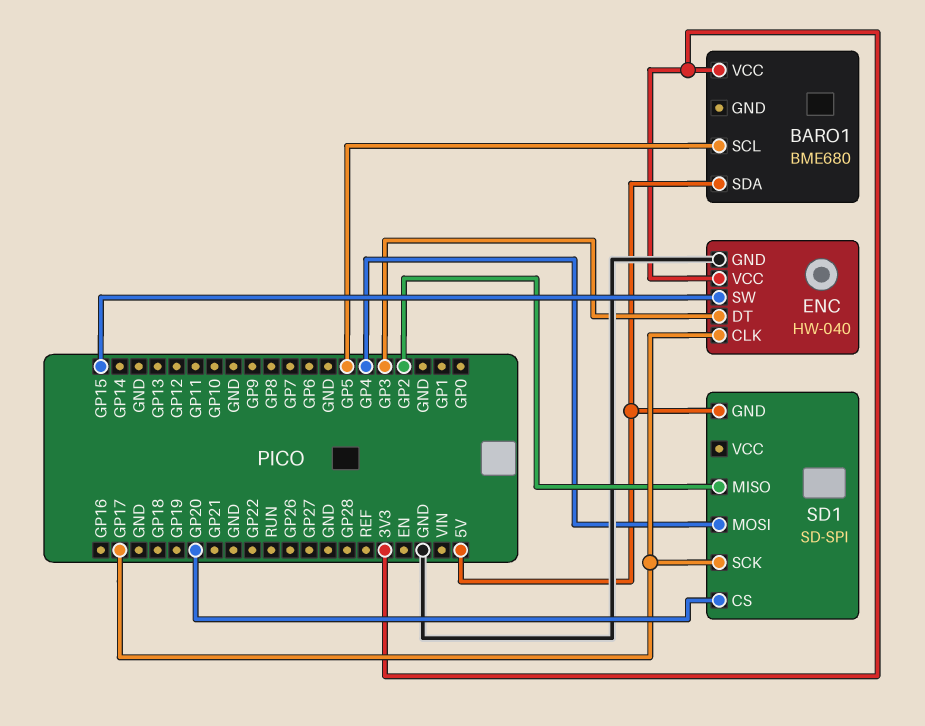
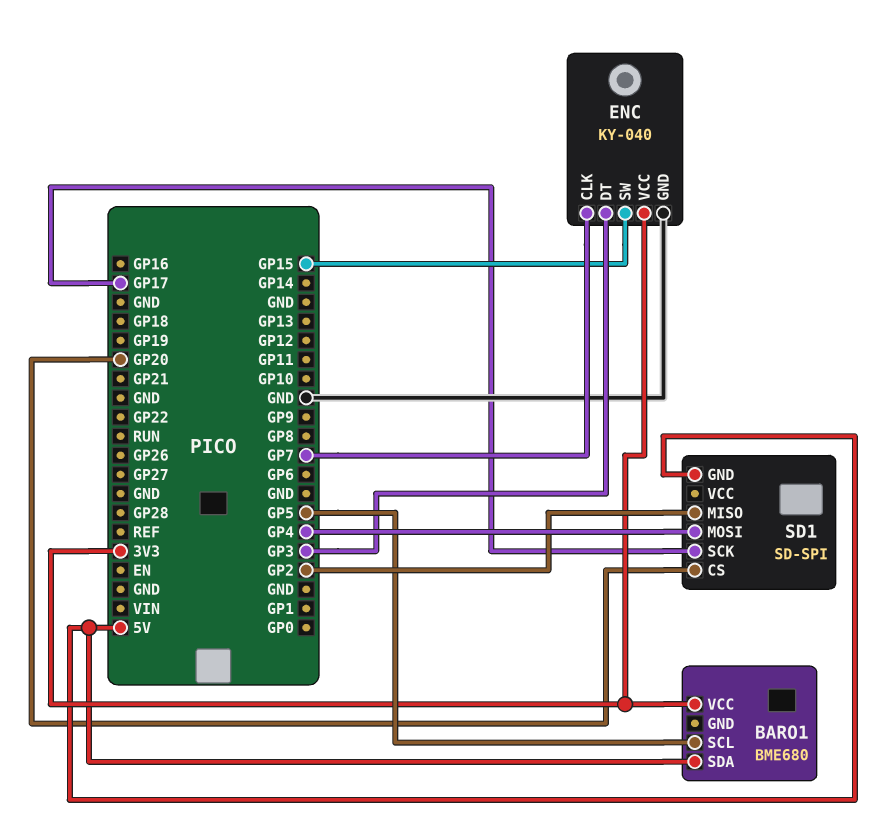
ENC: HW-040 -> KY-040
ENC pin CLK: GP17 -> GP7

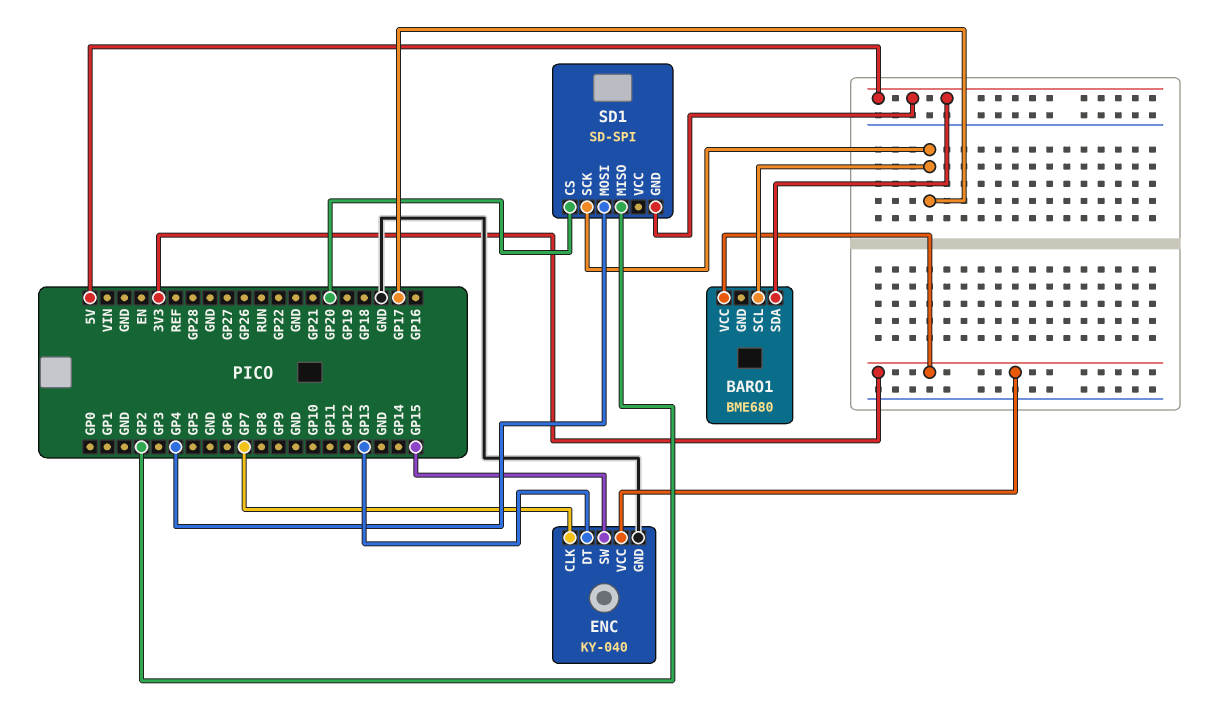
BARO1 pin SCL: GP5 -> GP17
ENC pin DT: GP3 -> GP13

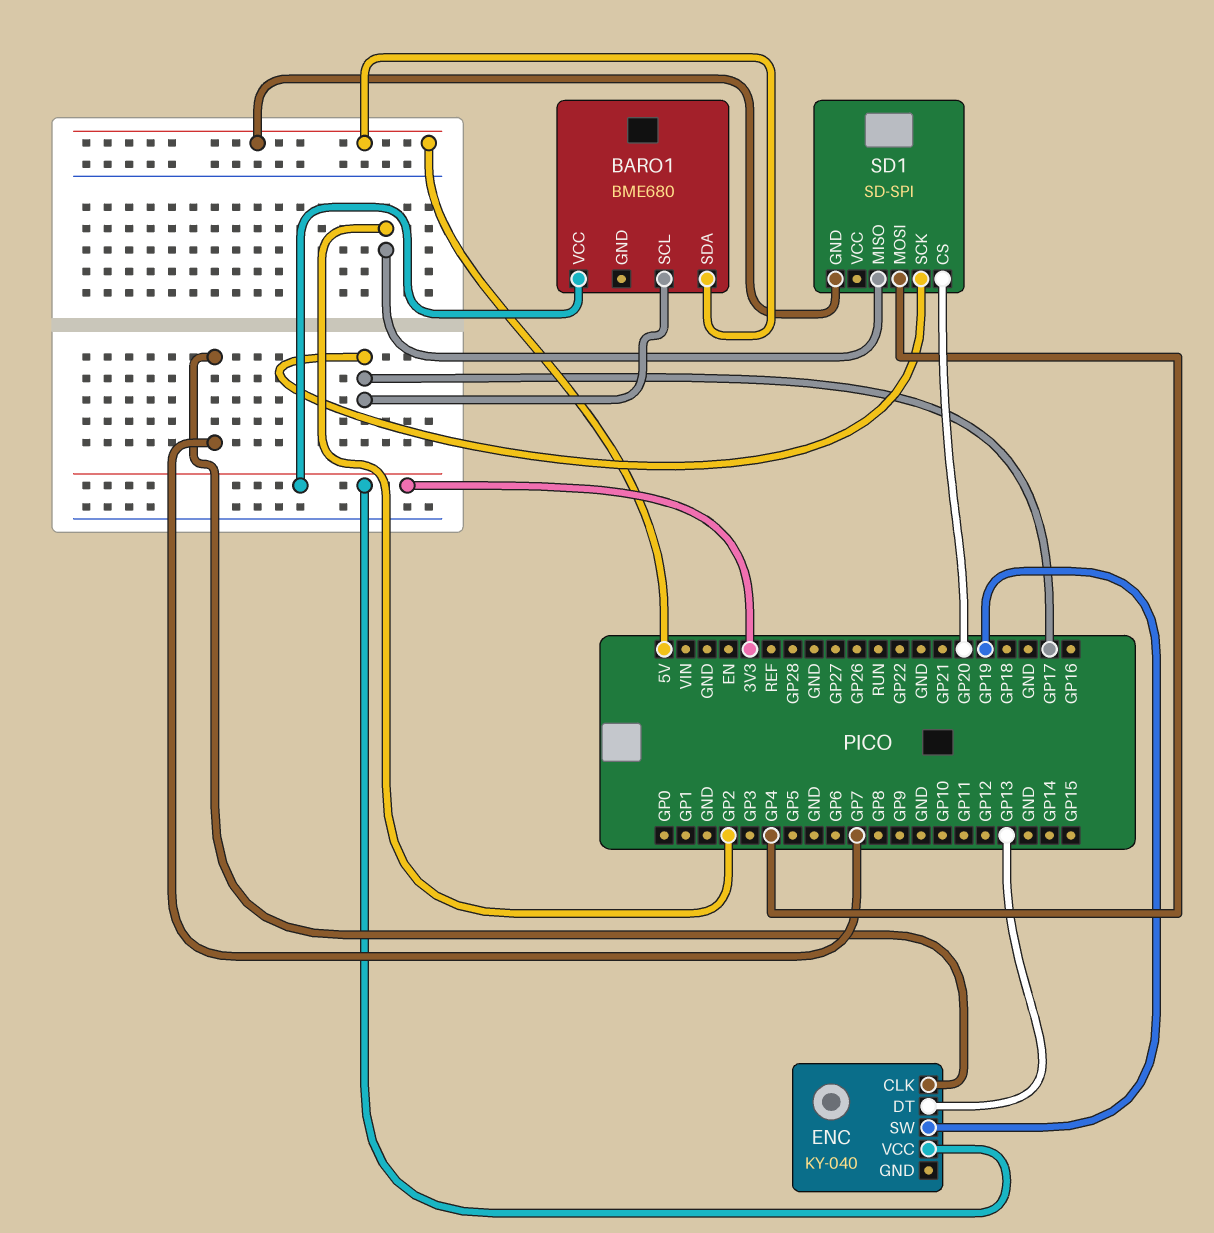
ENC pin GND: GND -> none
ENC pin SW: GP15 -> GP19

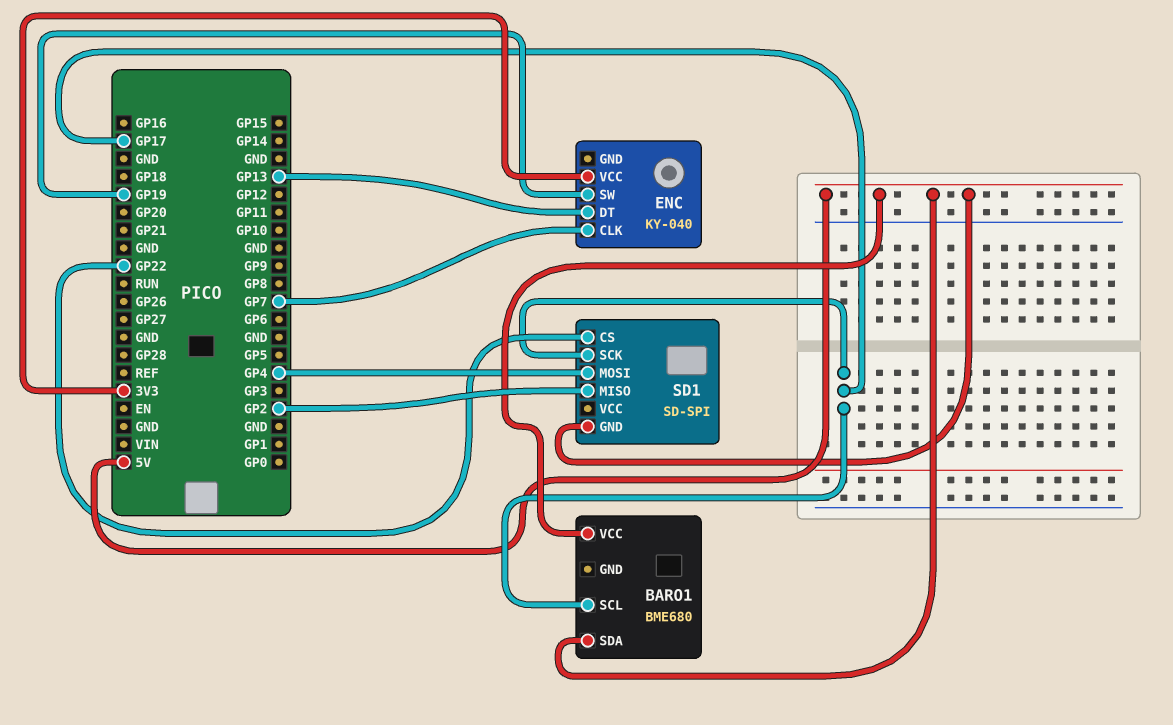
BARO1 pin VCC: 3V3 -> 5V
SD1 pin CS: GP20 -> GP22

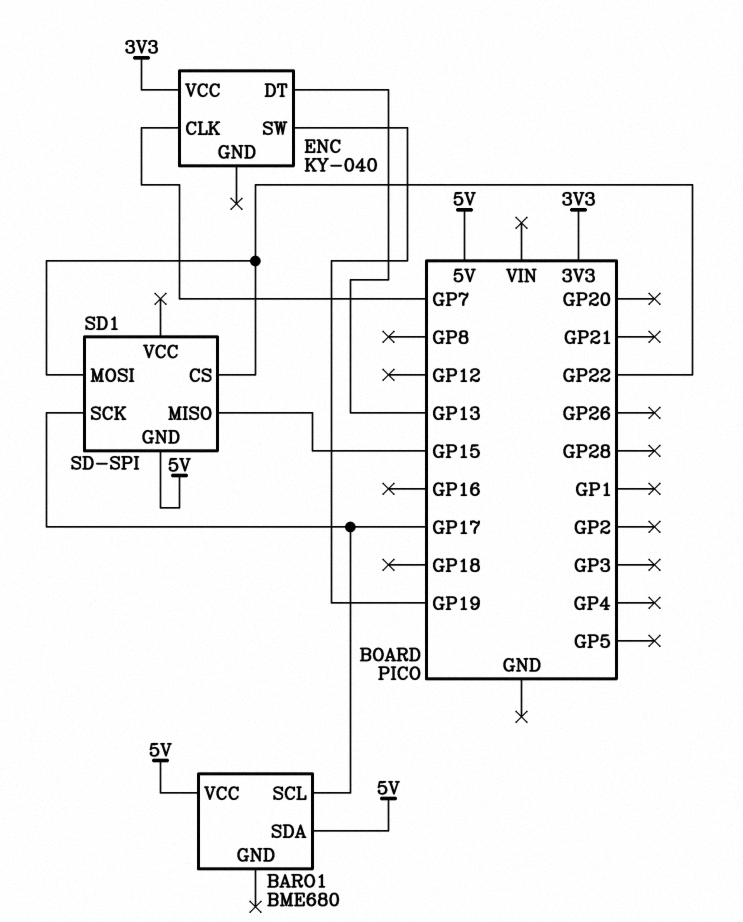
SD1 pin MISO: GP2 -> GP15
SD1 pin MOSI: GP4 -> GP22

